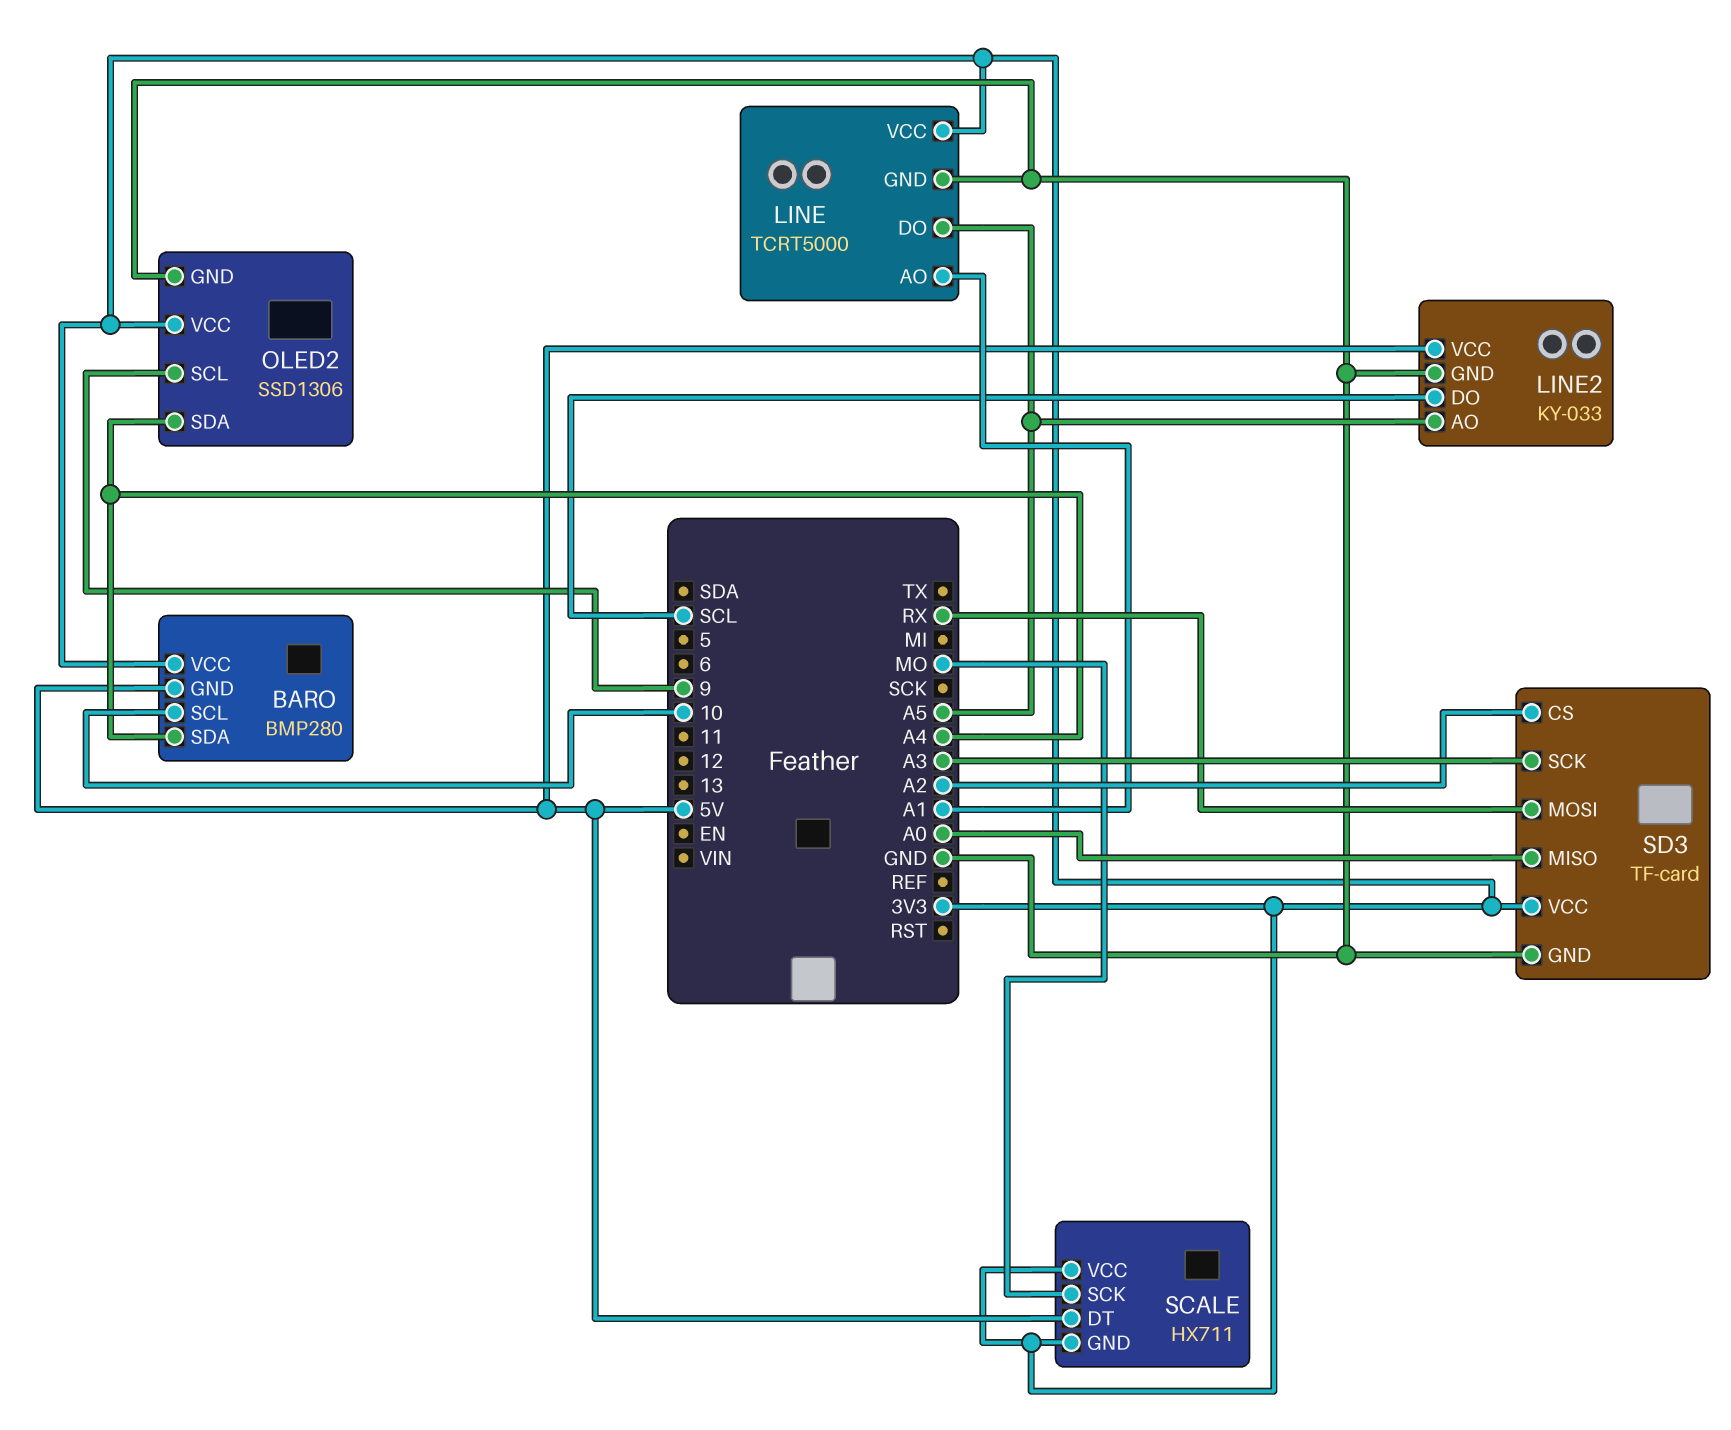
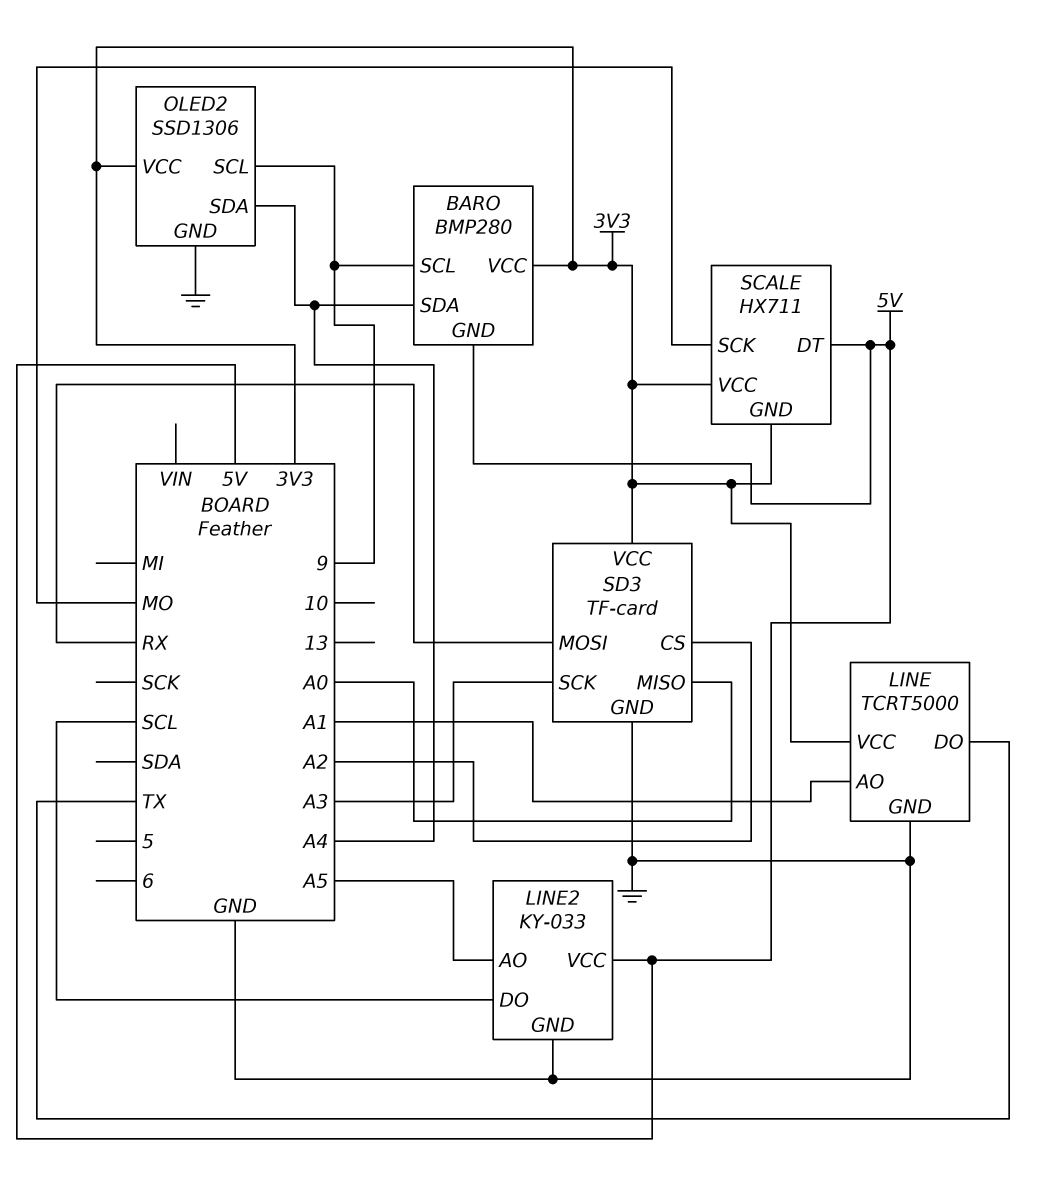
BARO pin SCL: 10 -> 9
LINE pin DO: A5 -> TX

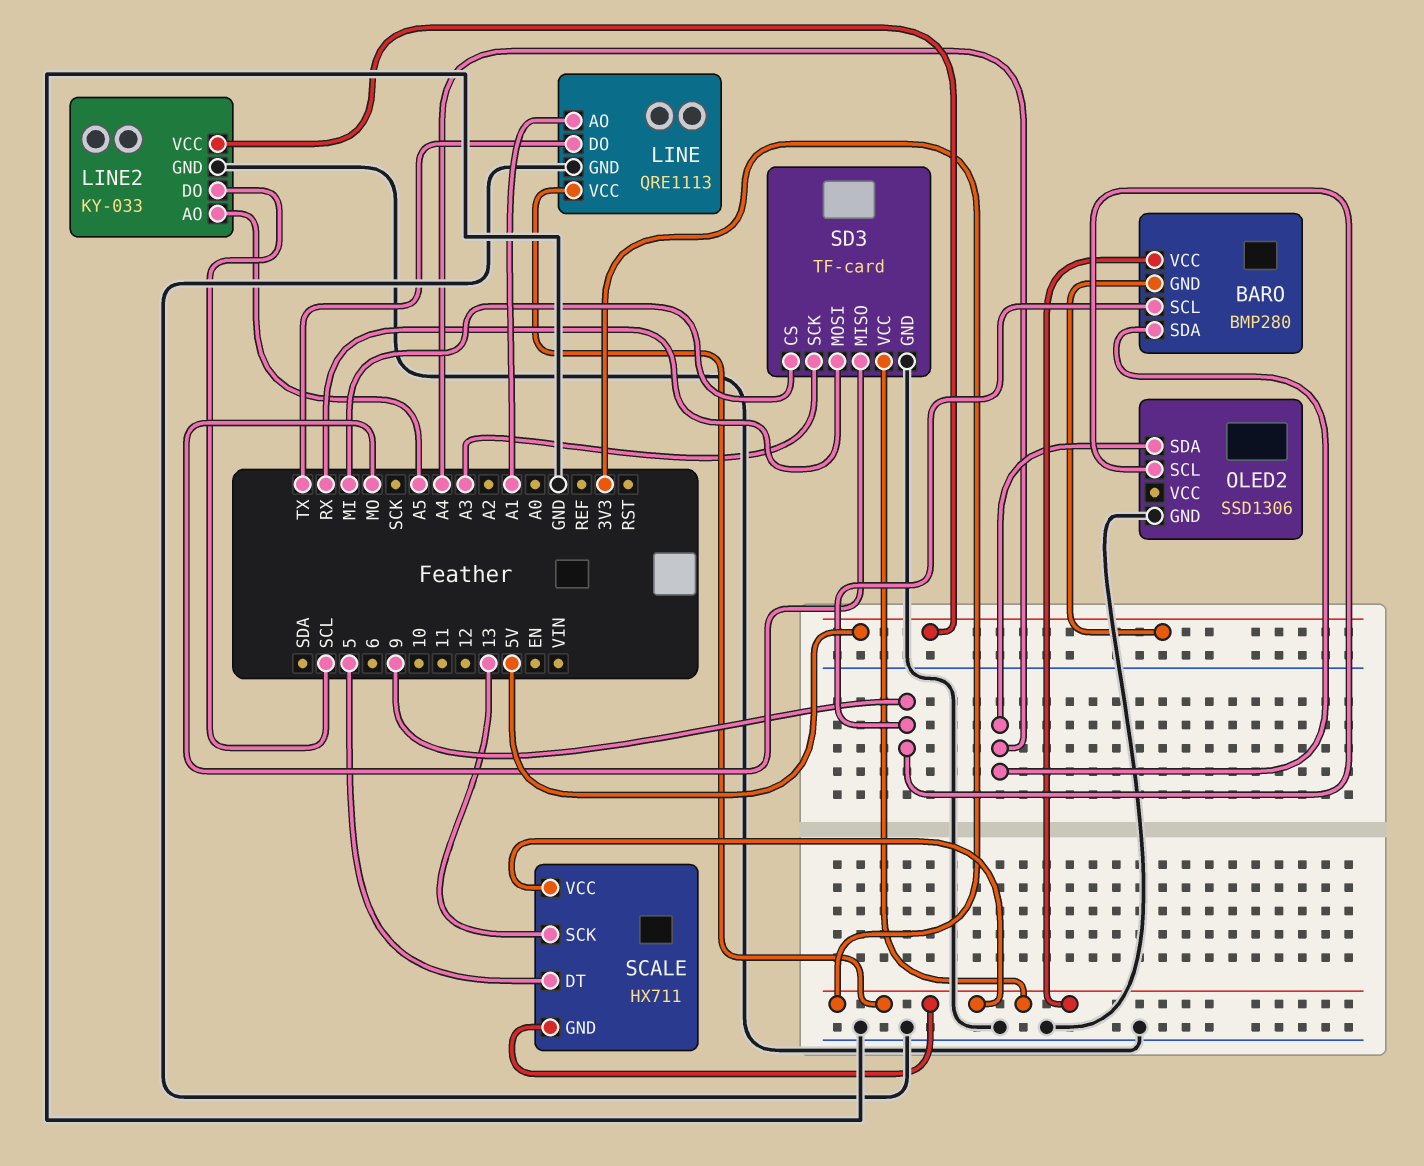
LINE: TCRT5000 -> QRE1113
OLED2 pin VCC: 3V3 -> none
SCALE pin DT: 5V -> 5
SCALE pin SCK: MO -> 13
SD3 pin CS: A2 -> MI
SD3 pin MISO: A0 -> MO

